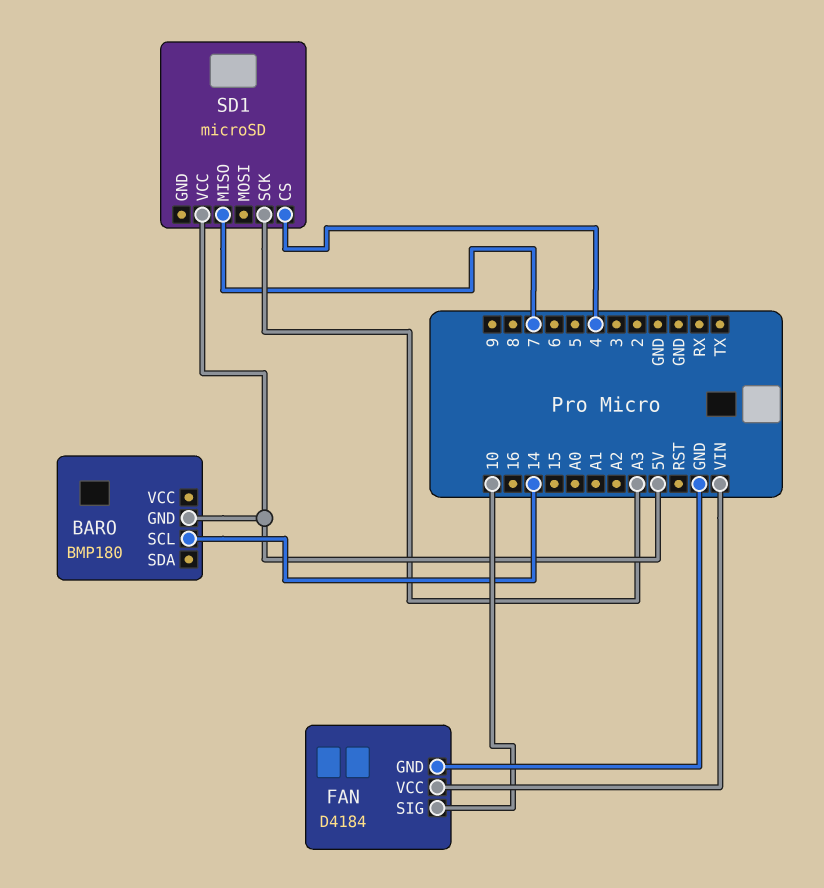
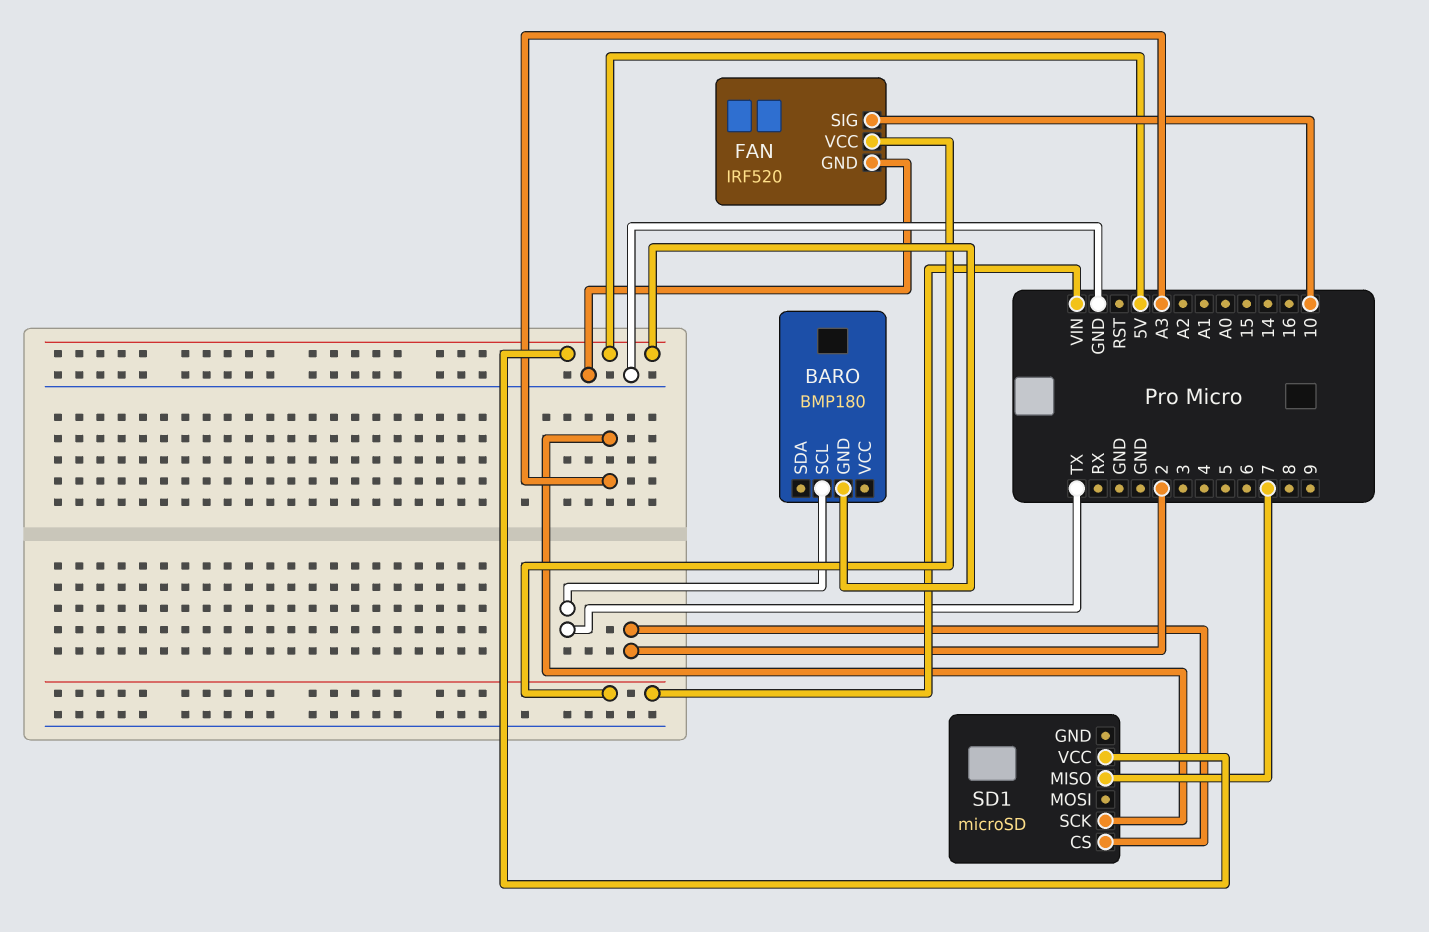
BARO pin SCL: 14 -> TX
FAN: D4184 -> IRF520
SD1 pin CS: 4 -> 2

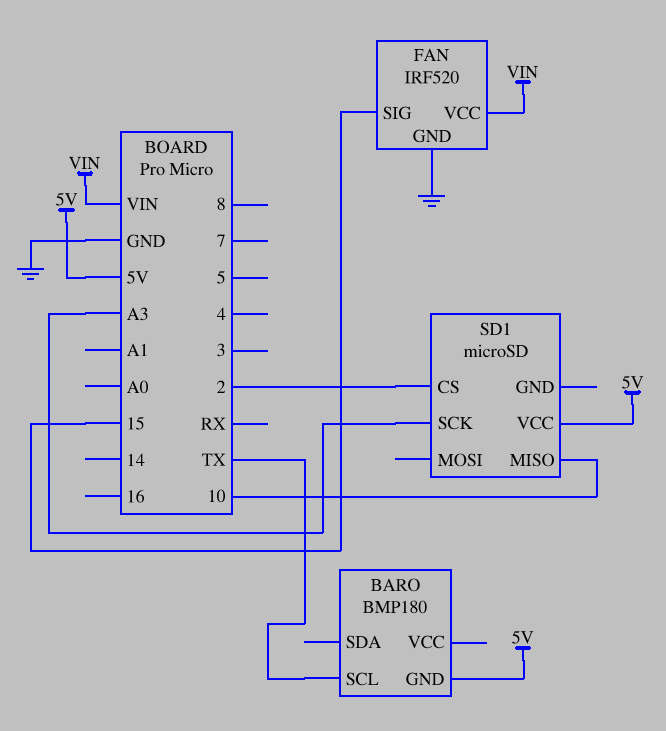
FAN pin SIG: 10 -> 15
SD1 pin MISO: 7 -> 10

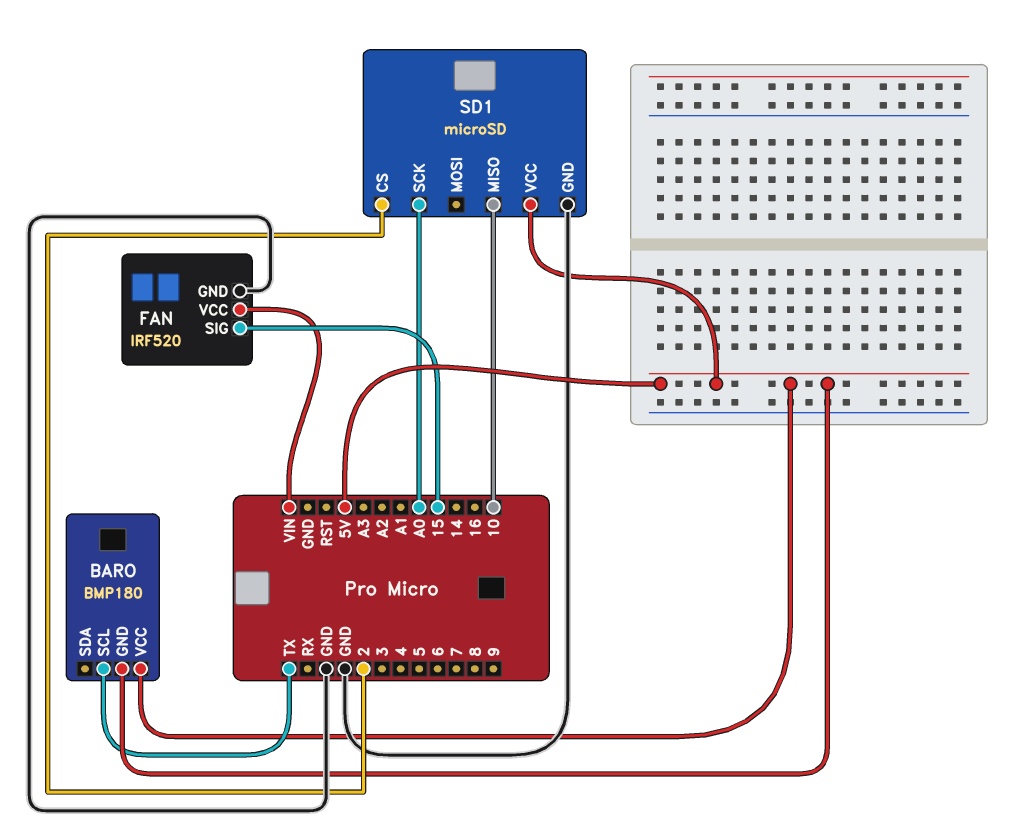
BARO pin VCC: none -> 5V
SD1 pin GND: none -> GND
SD1 pin SCK: A3 -> A0

